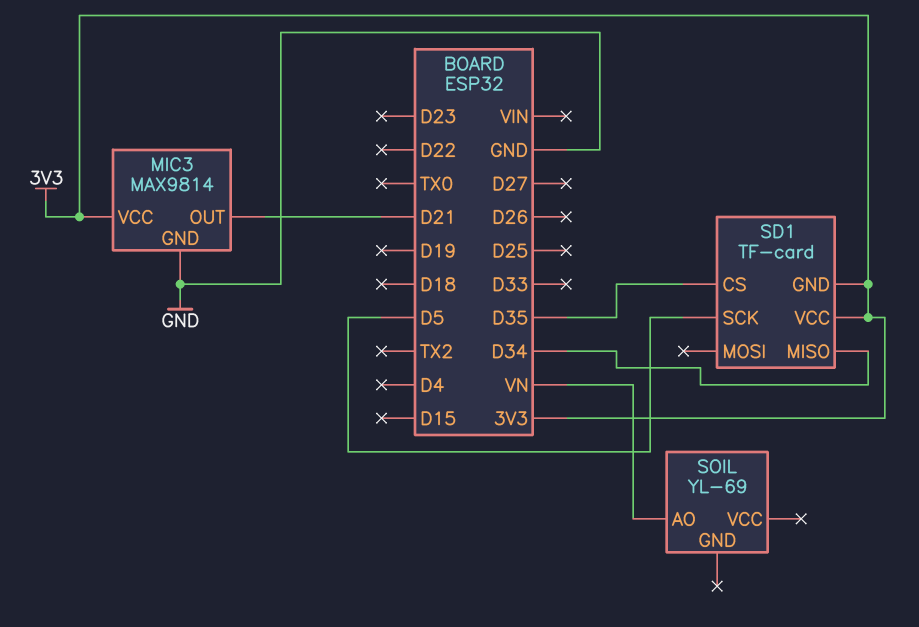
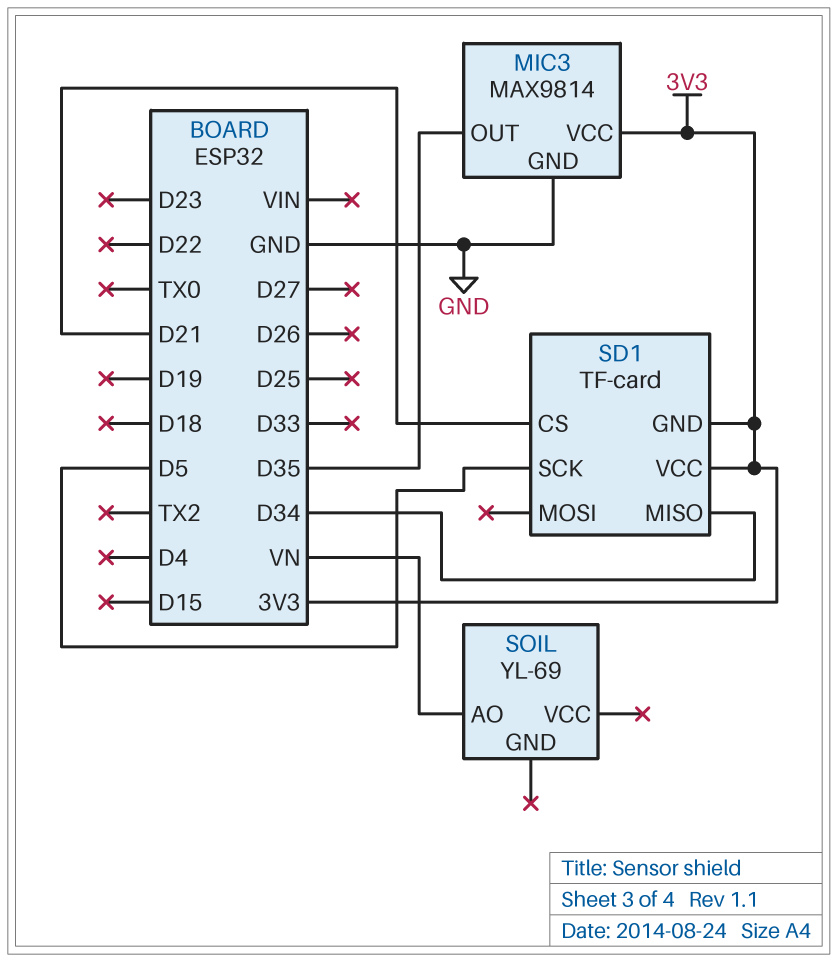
MIC3 pin OUT: D21 -> D35
SD1 pin CS: D35 -> D21

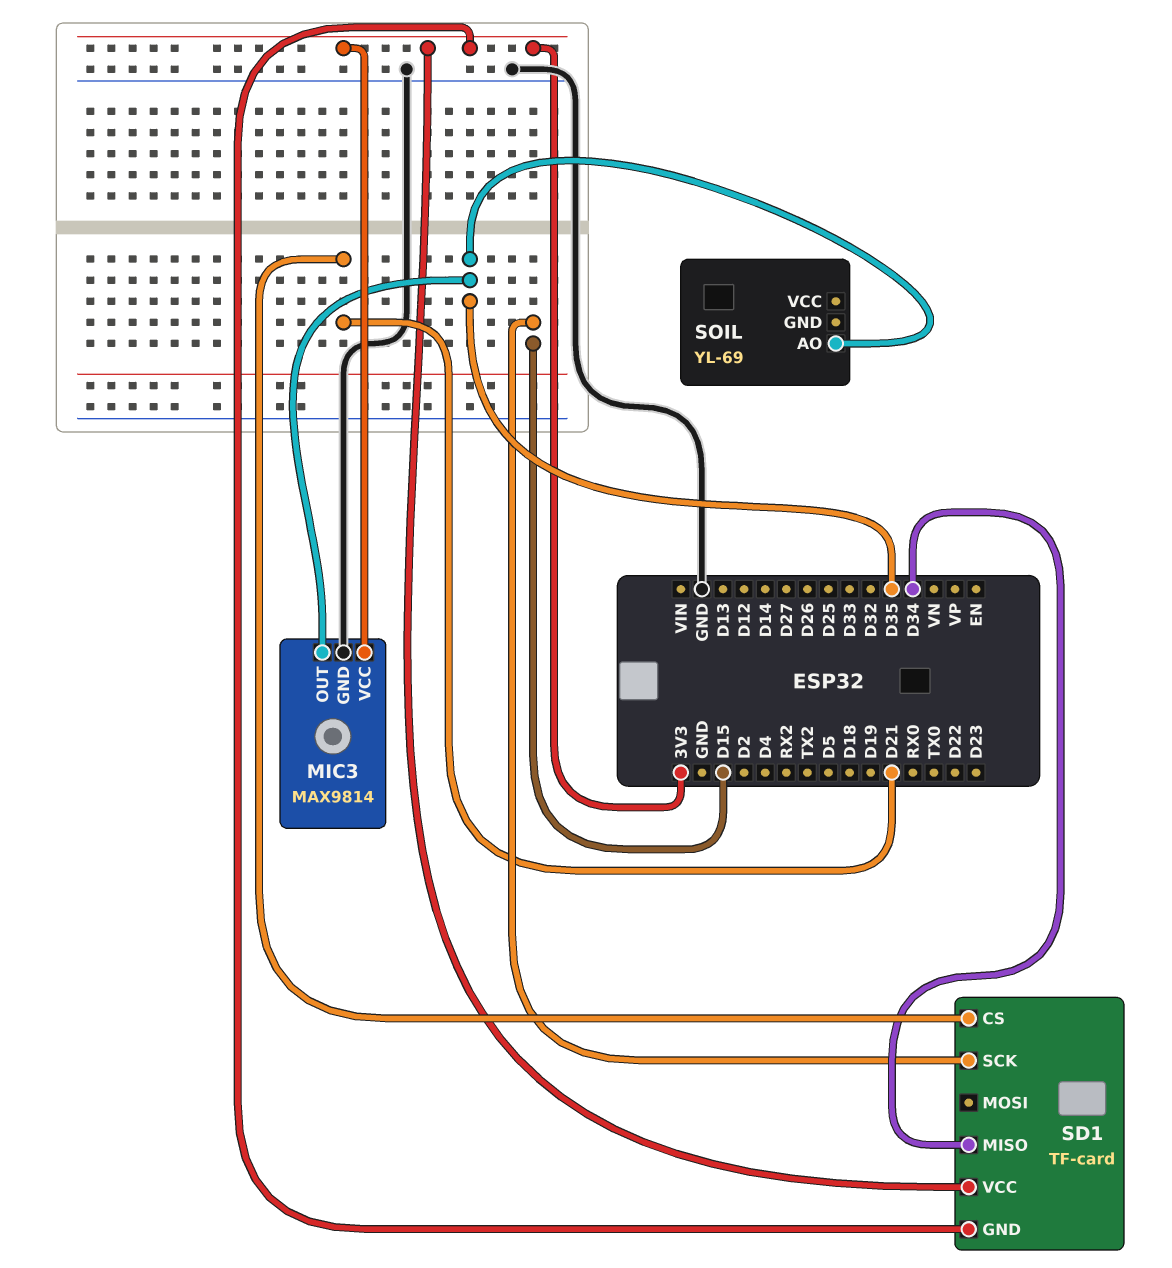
SD1 pin SCK: D5 -> D15
SOIL pin AO: VN -> D35

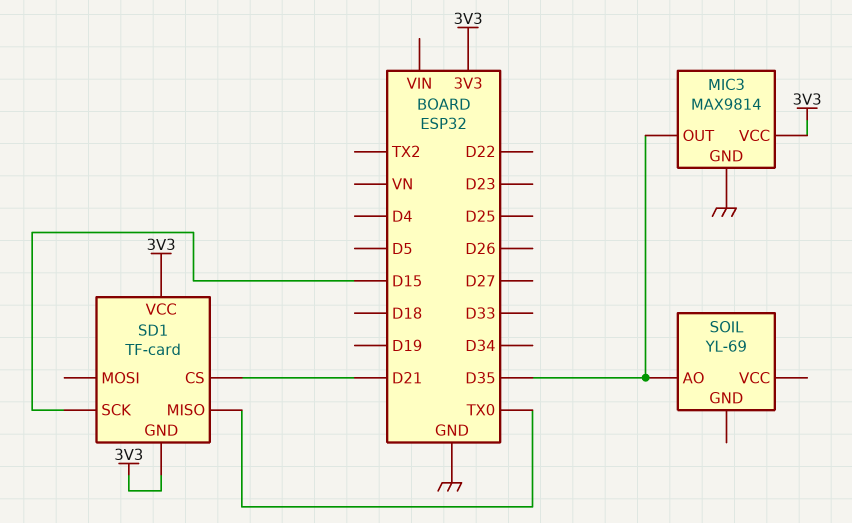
SD1 pin MISO: D34 -> TX0

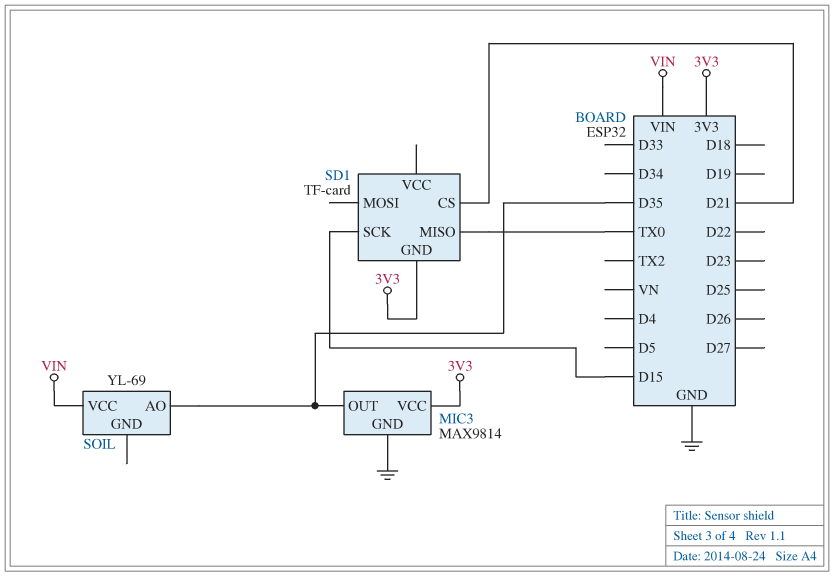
SD1 pin VCC: 3V3 -> none
SOIL pin VCC: none -> VIN

